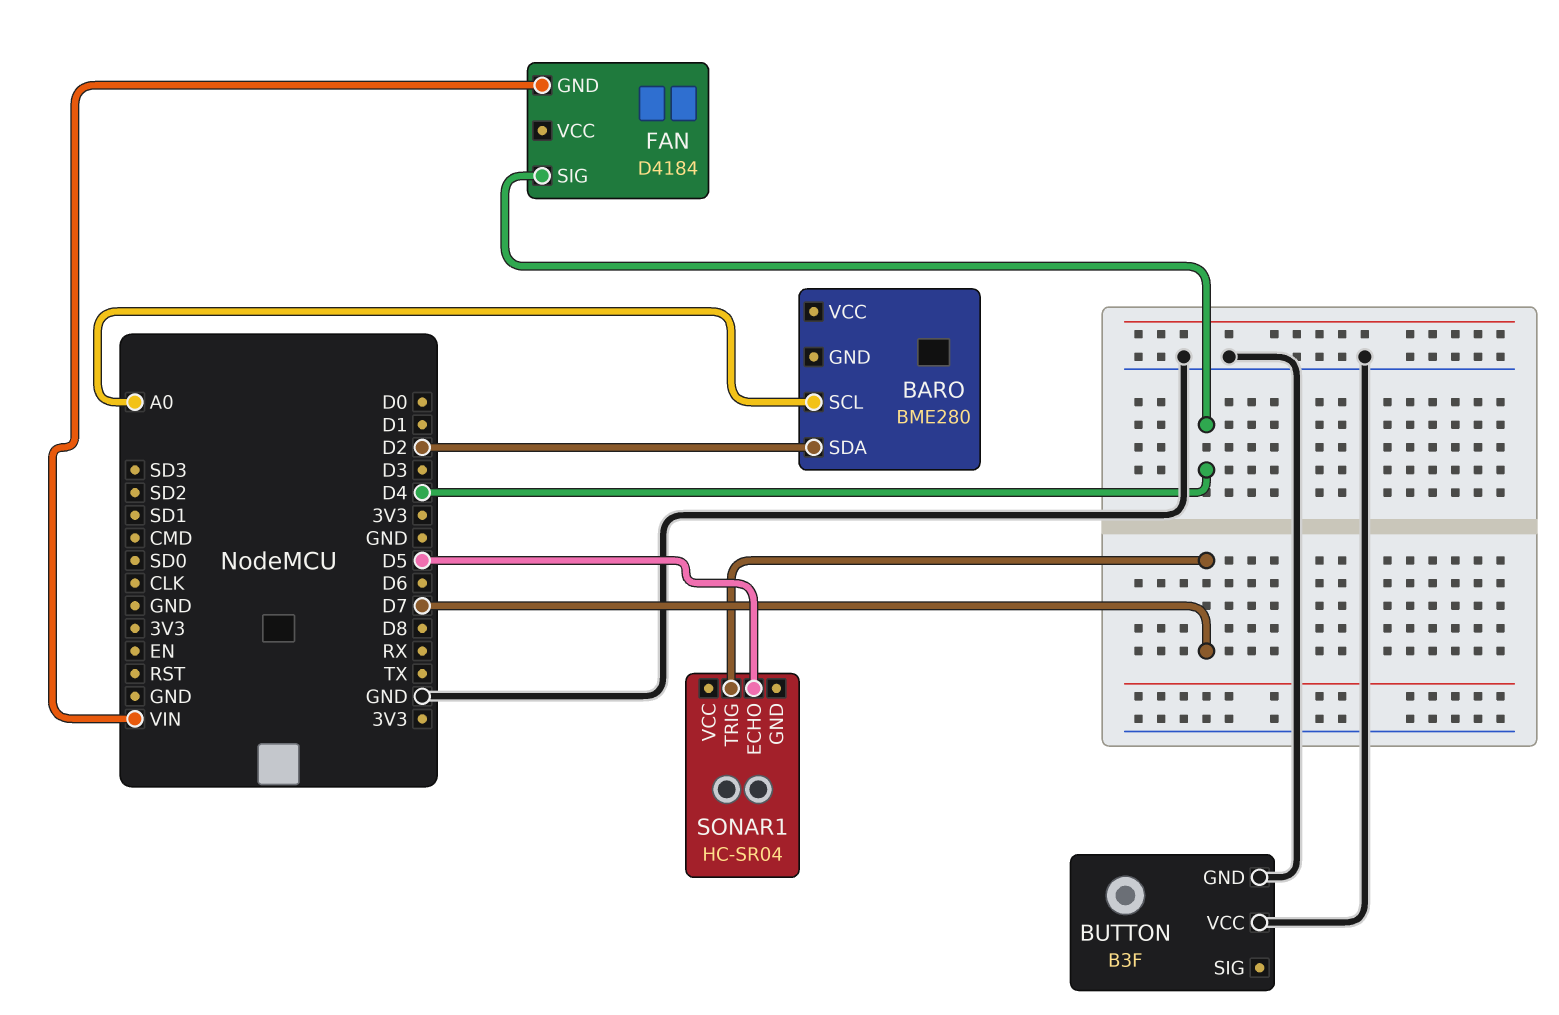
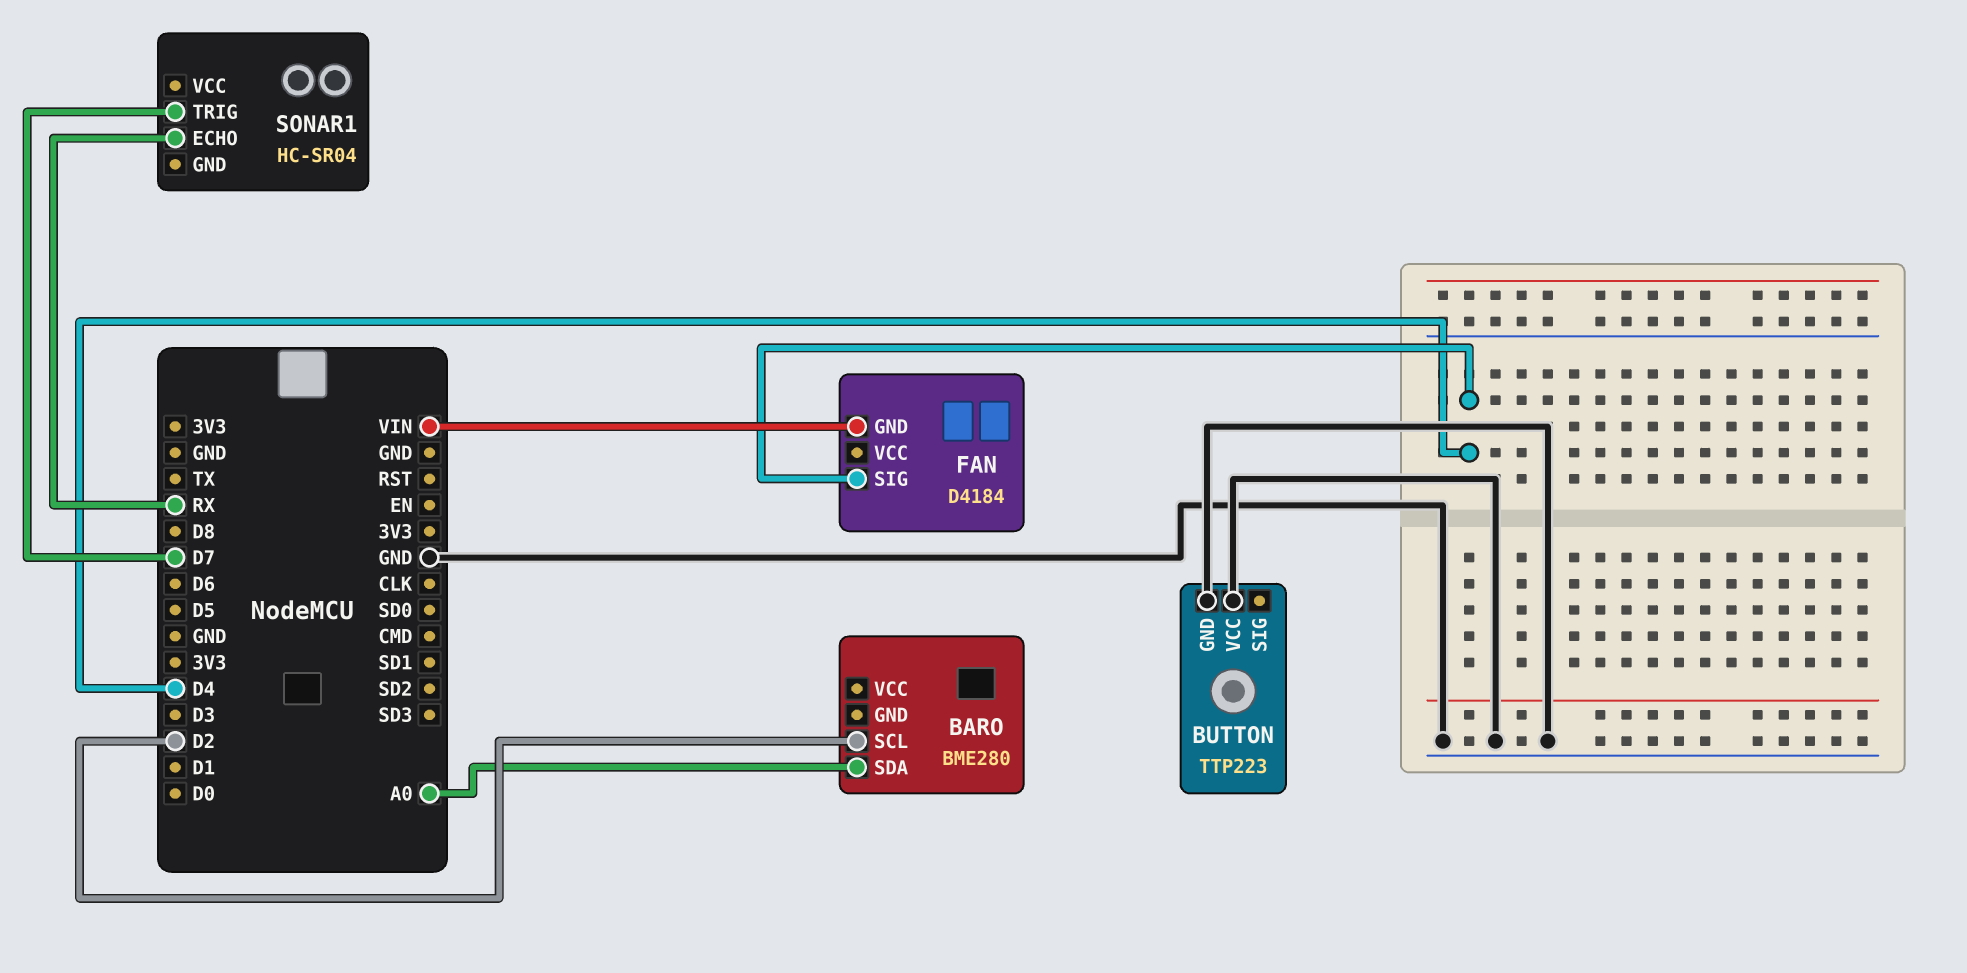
BARO pin SCL: A0 -> D2
BARO pin SDA: D2 -> A0
BUTTON: B3F -> TTP223
SONAR1 pin ECHO: D5 -> RX

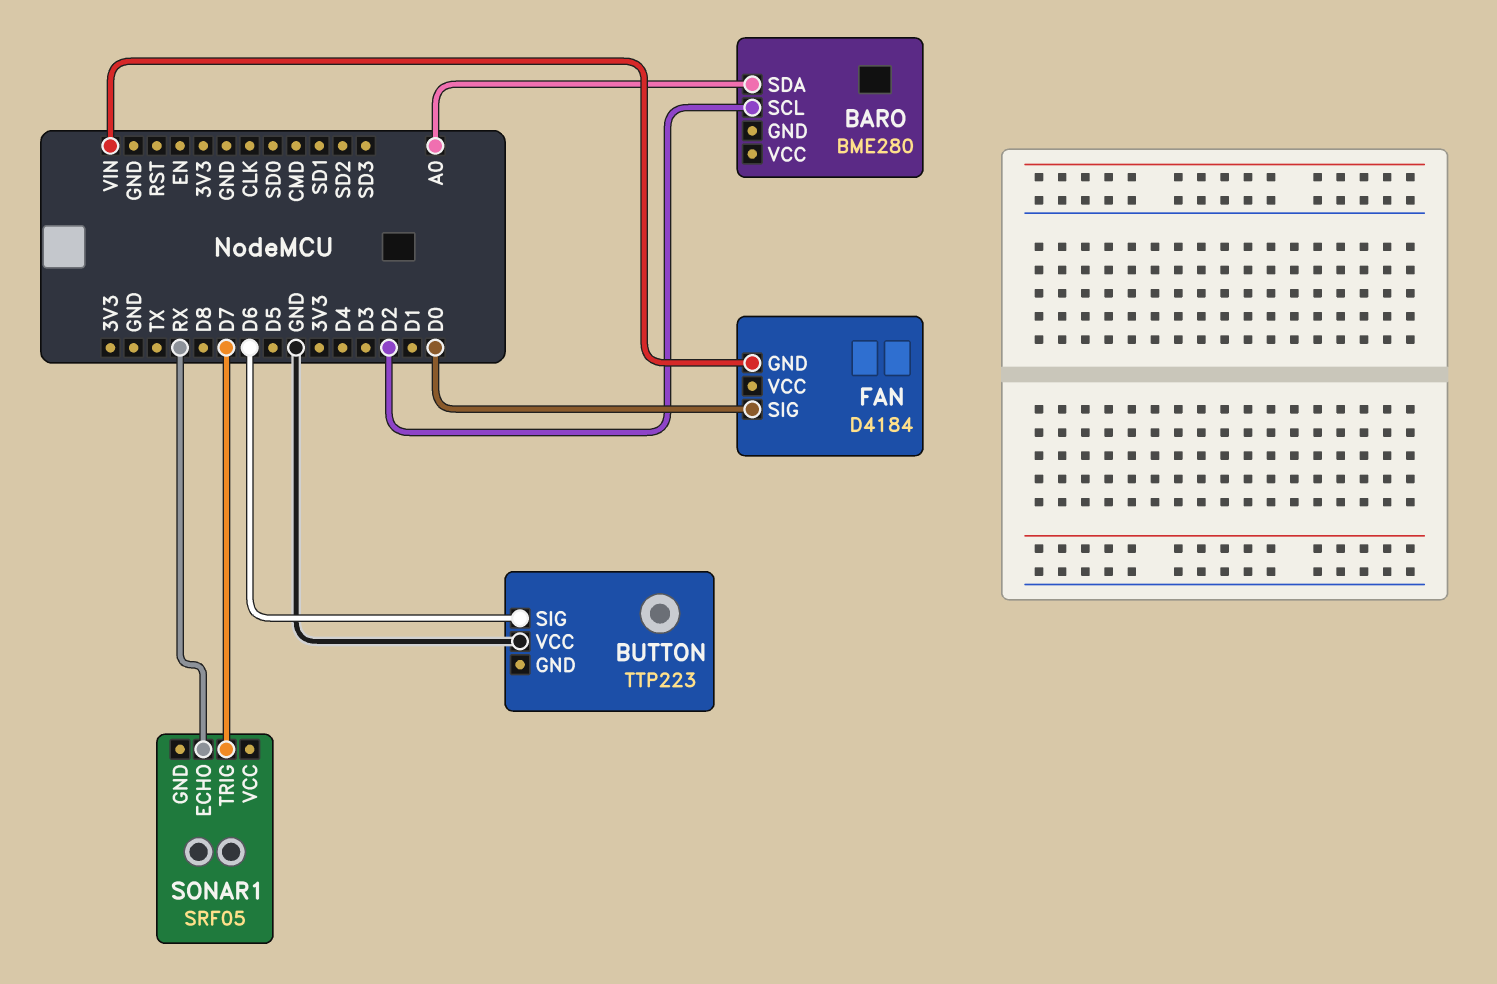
BUTTON pin GND: GND -> none
BUTTON pin SIG: none -> D6
FAN pin SIG: D4 -> D0
SONAR1: HC-SR04 -> SRF05

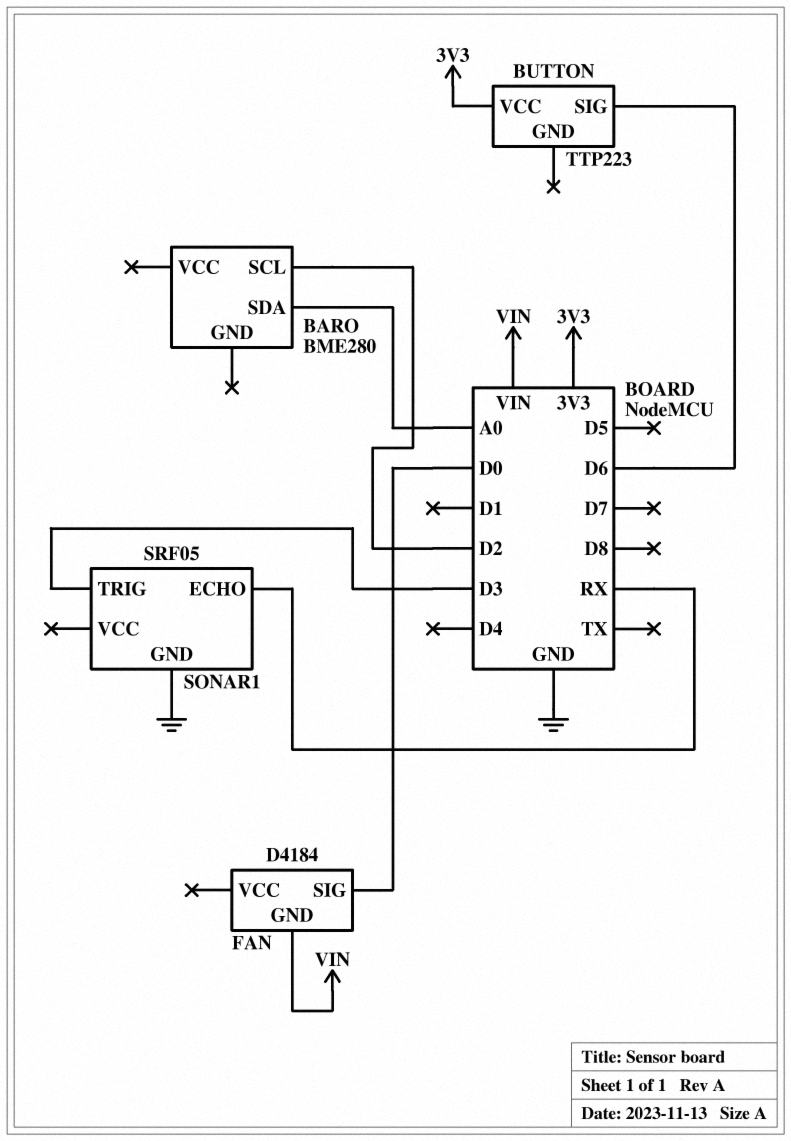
BUTTON pin VCC: GND -> 3V3
SONAR1 pin GND: none -> GND
SONAR1 pin TRIG: D7 -> D3

